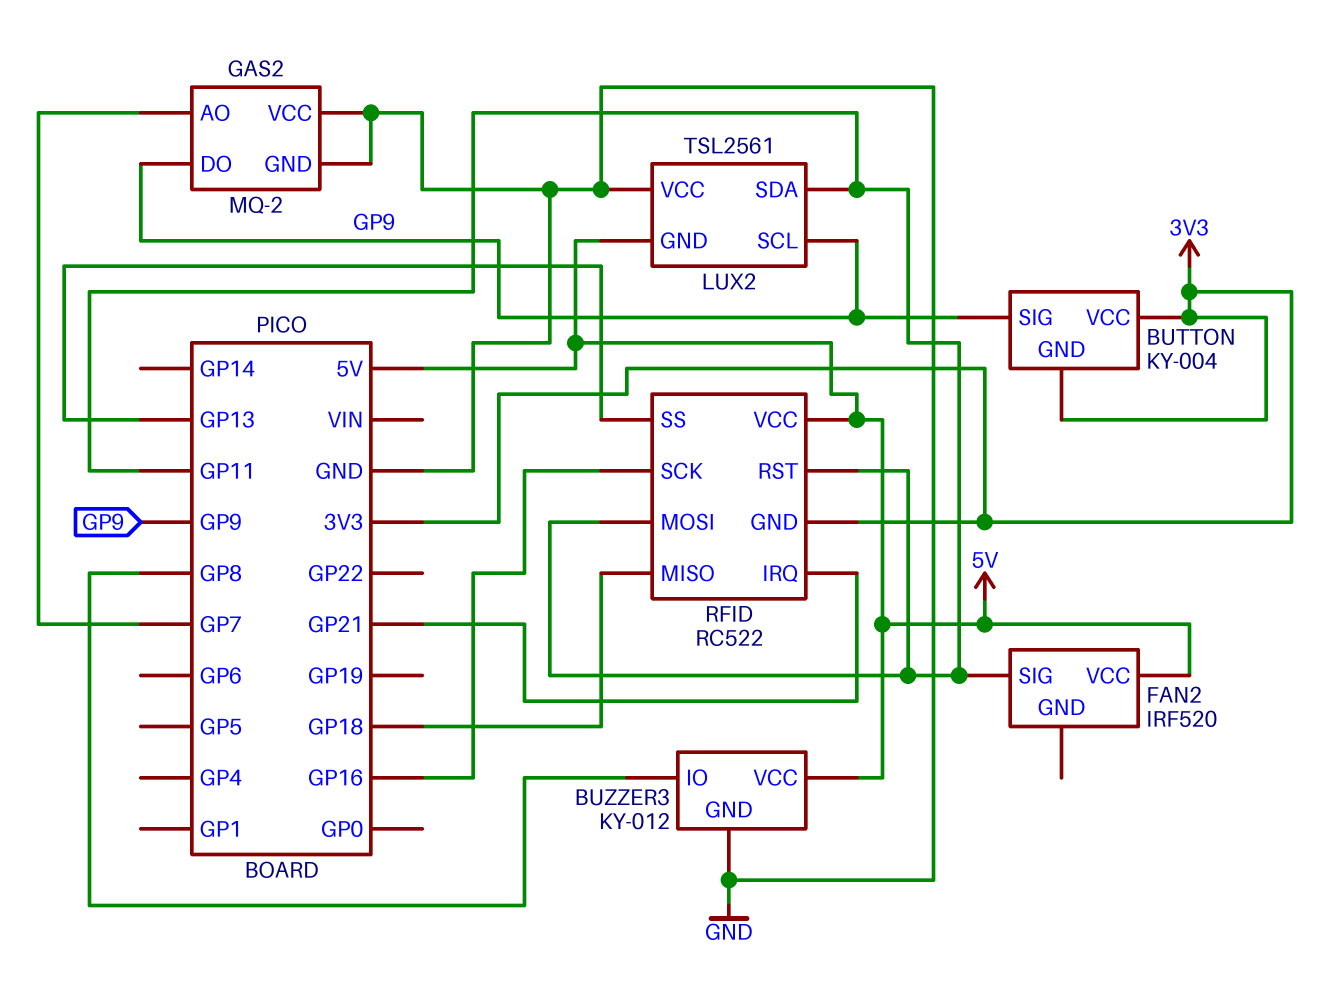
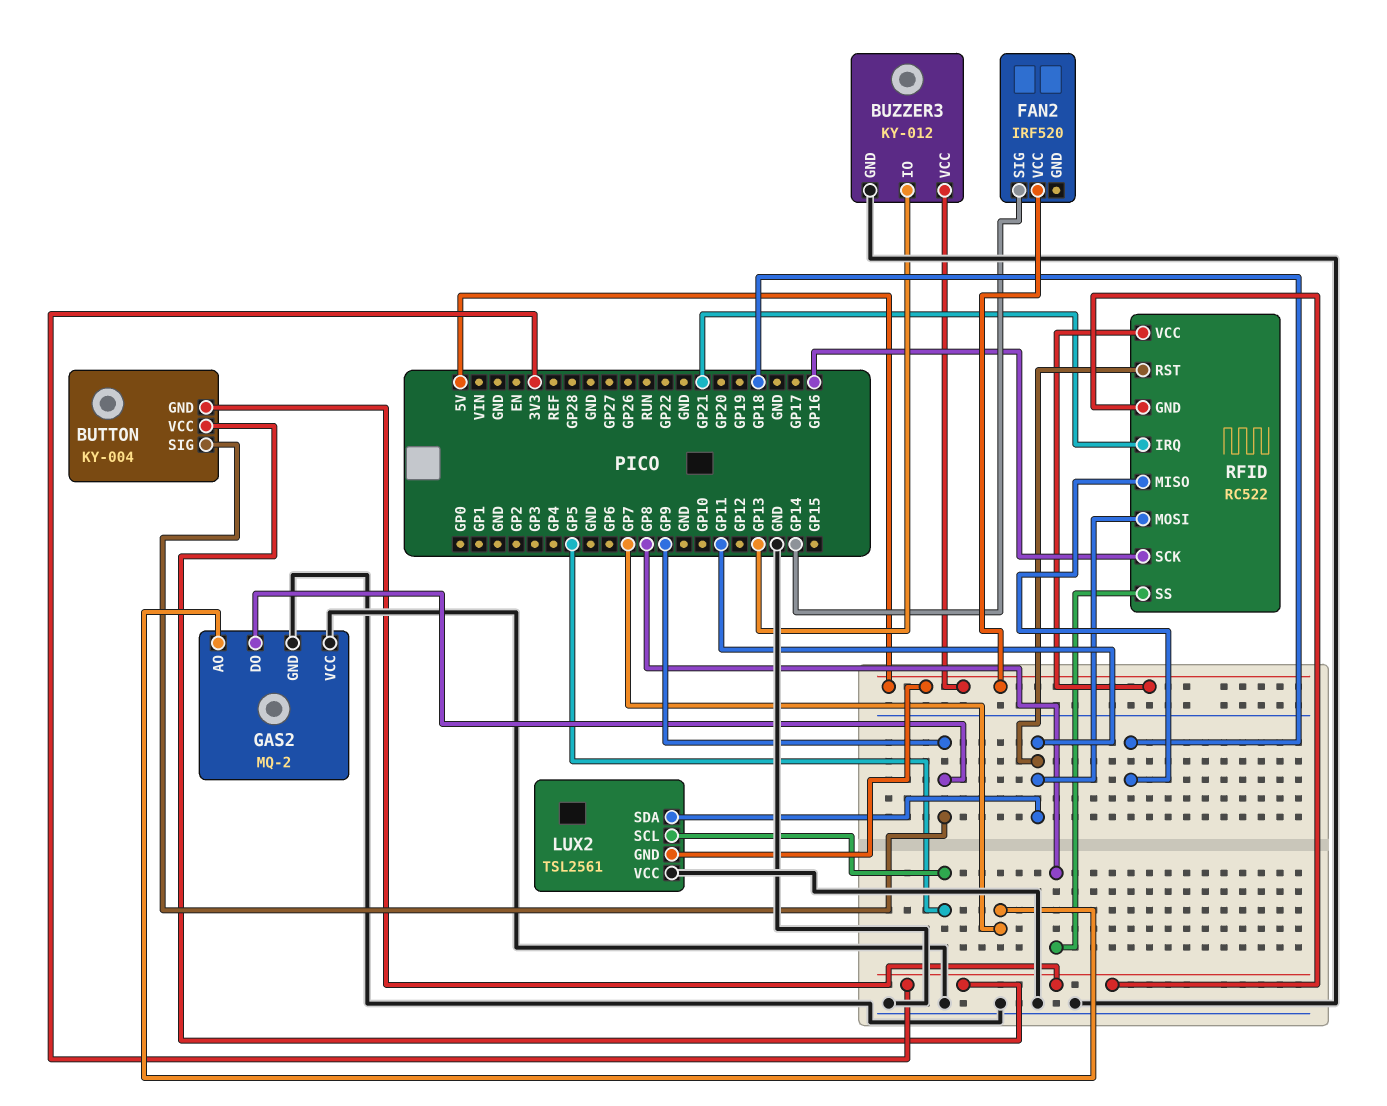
BUZZER3 pin IO: GP8 -> GP13
FAN2 pin SIG: GP11 -> GP14
LUX2 pin SCL: GP9 -> GP5
RFID pin SS: GP13 -> GP8

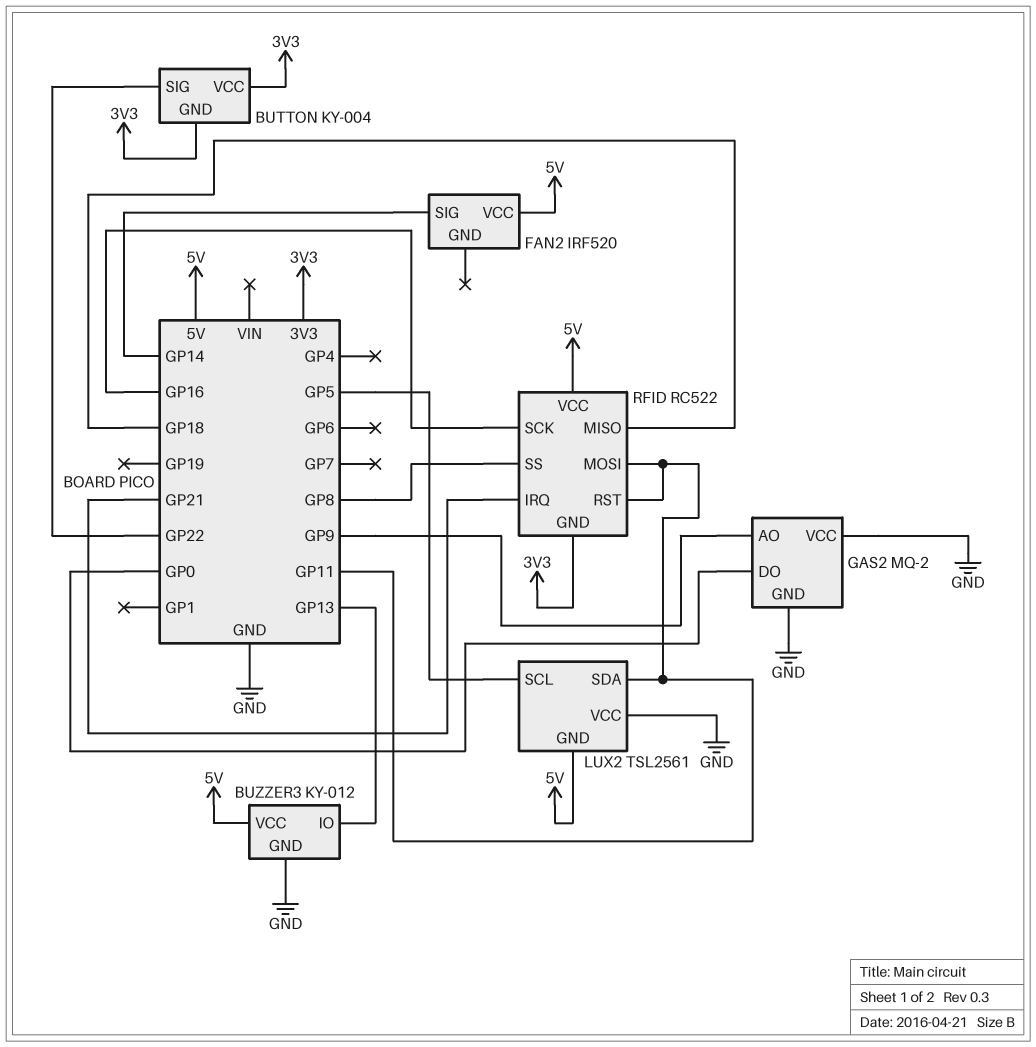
BUTTON pin SIG: GP9 -> GP22
GAS2 pin AO: GP7 -> GP9
GAS2 pin DO: GP9 -> GP0

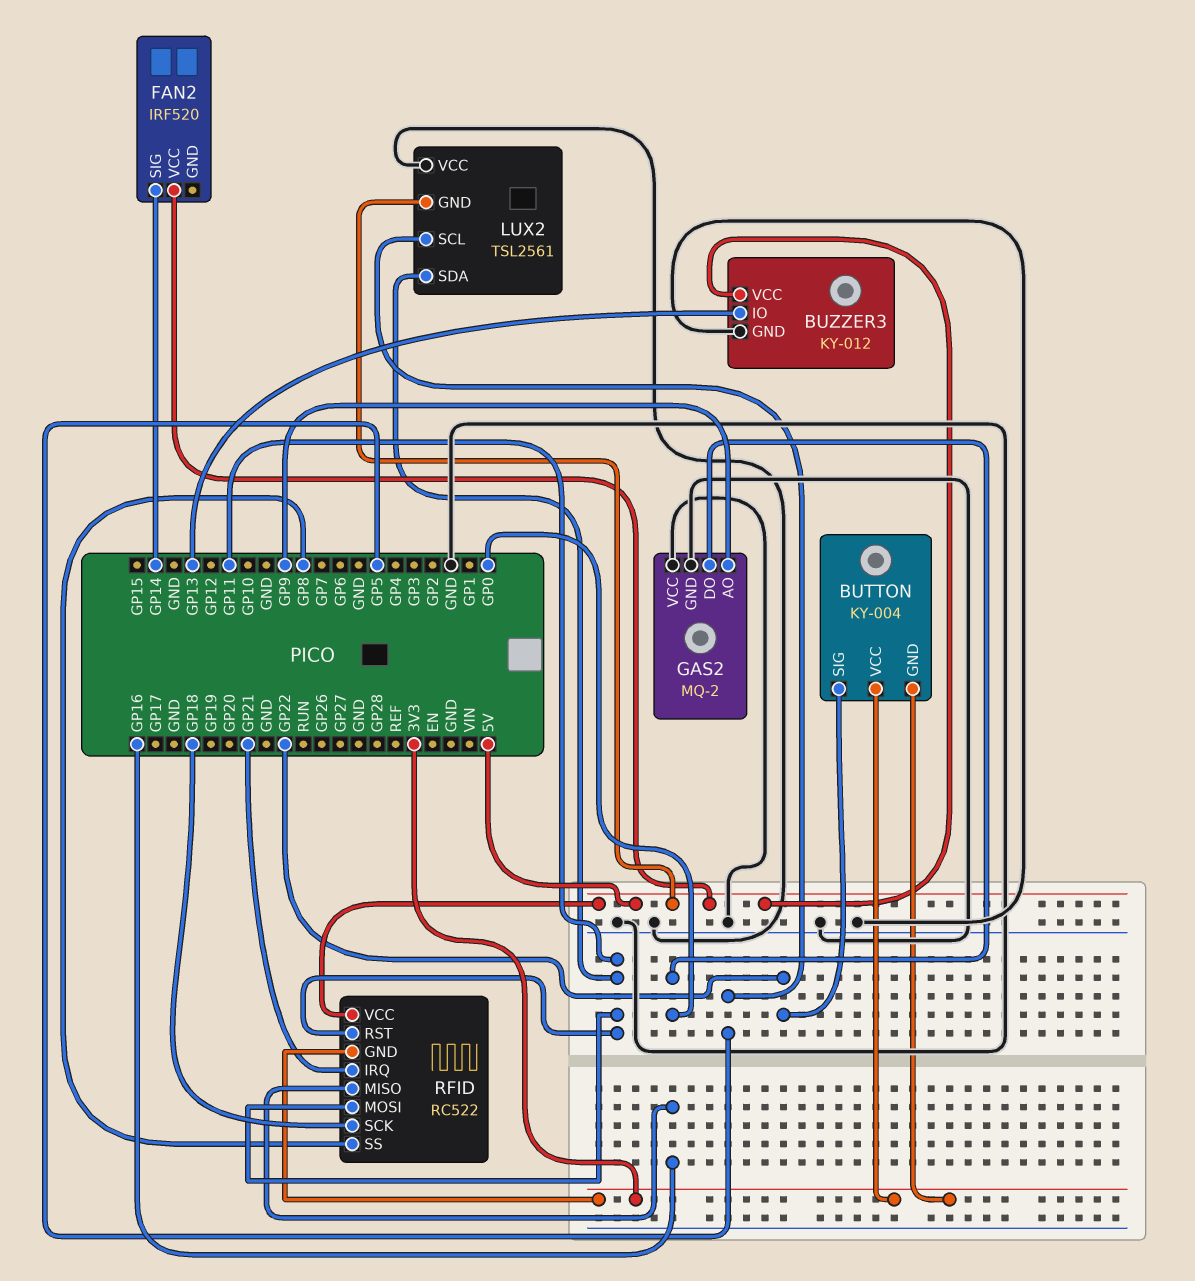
RFID pin MISO: GP18 -> GP16
RFID pin SCK: GP16 -> GP18

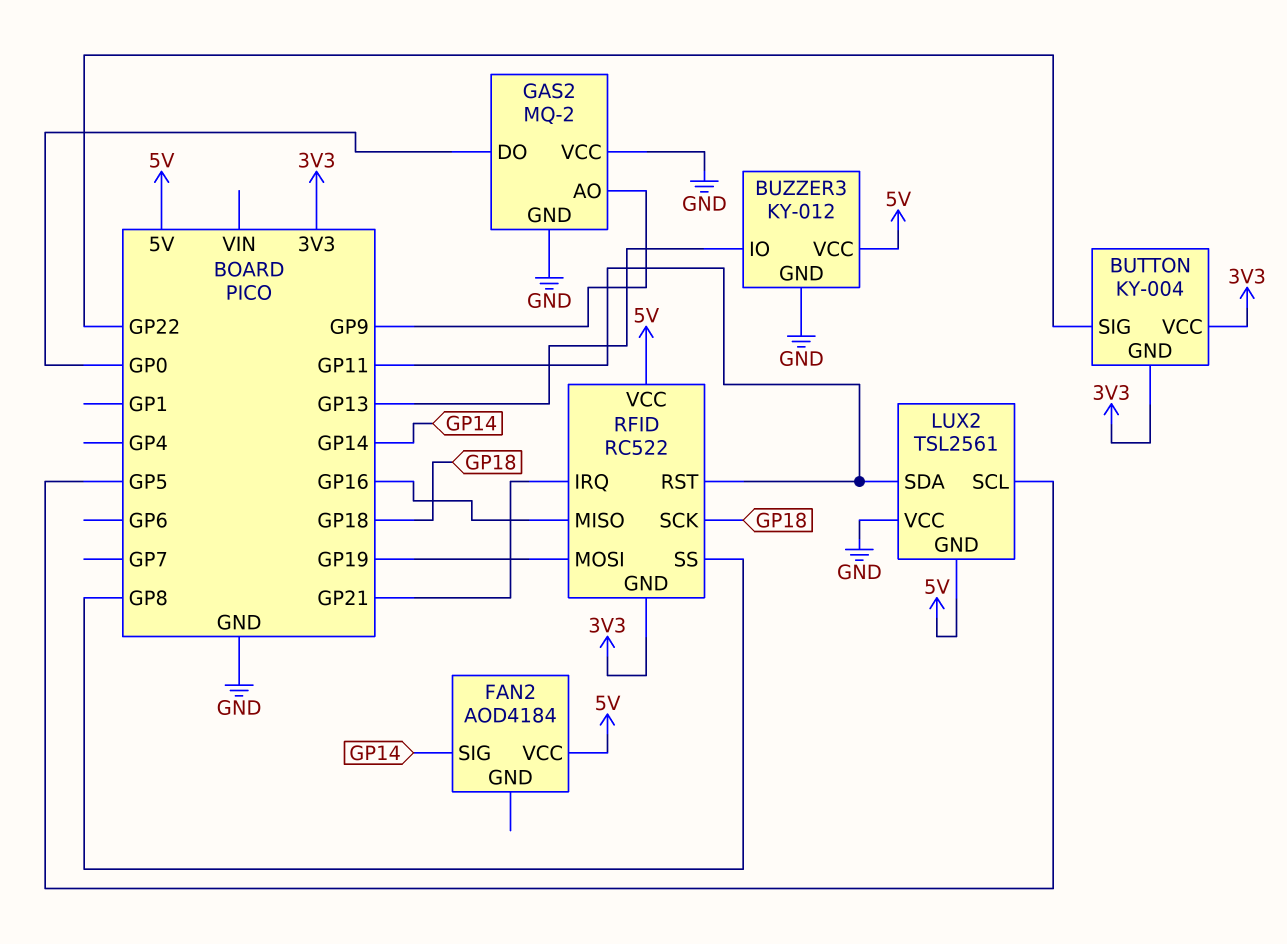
FAN2: IRF520 -> AOD4184
RFID pin MOSI: GP11 -> GP19

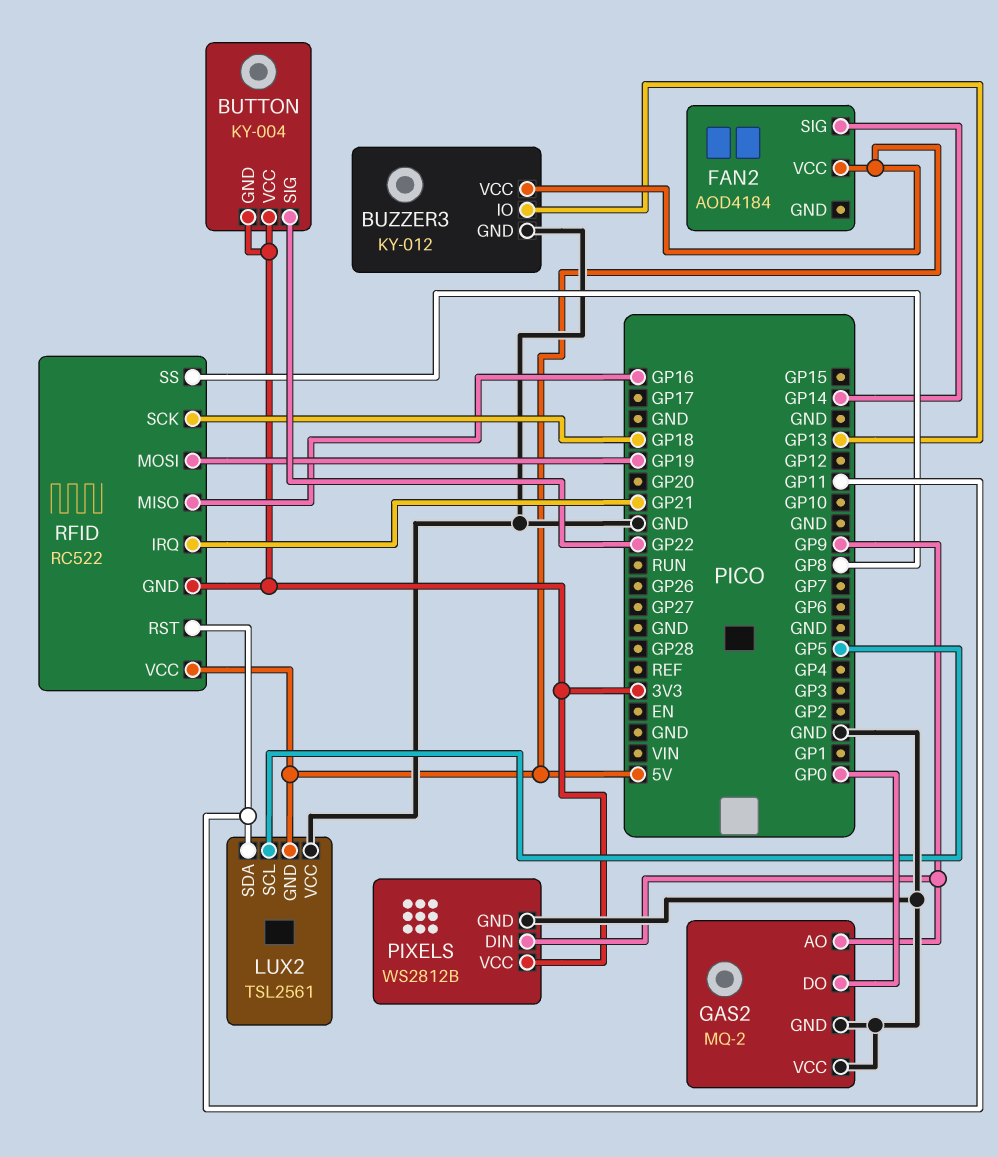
PIXELS: none -> WS2812B
PIXELS pin DIN: none -> GP9
PIXELS pin GND: none -> GND
PIXELS pin VCC: none -> 3V3

